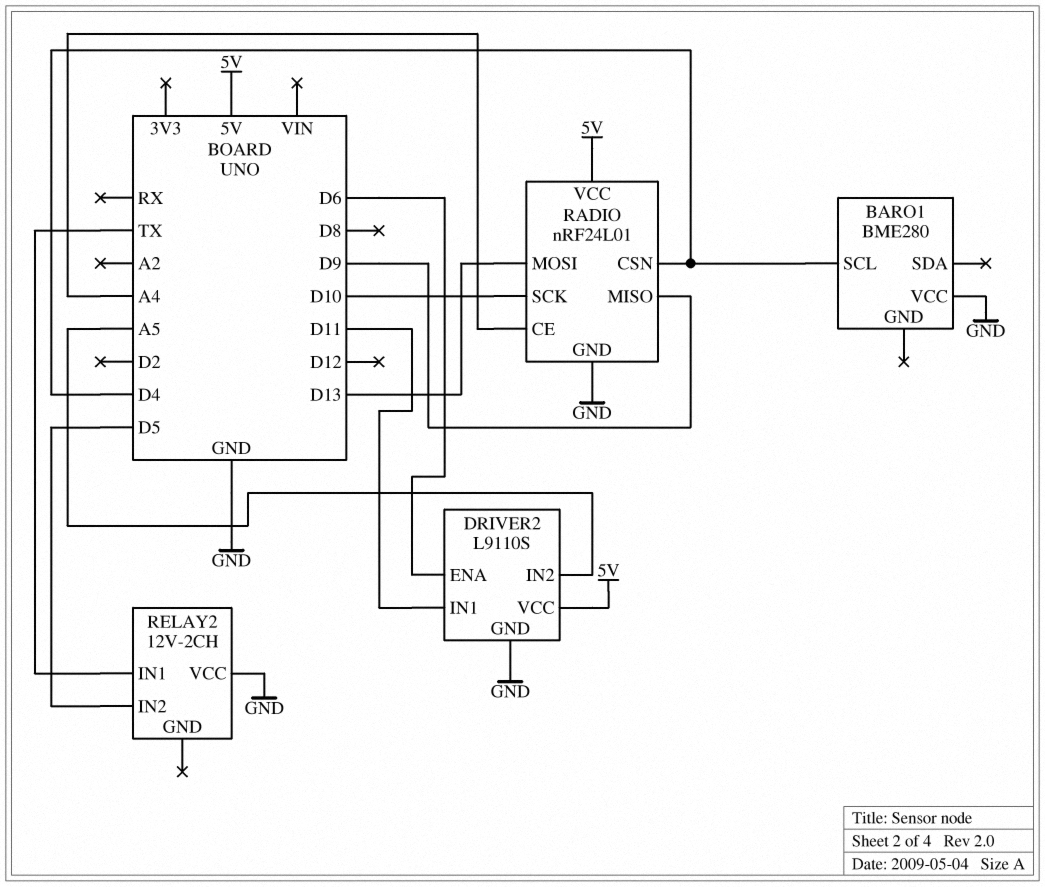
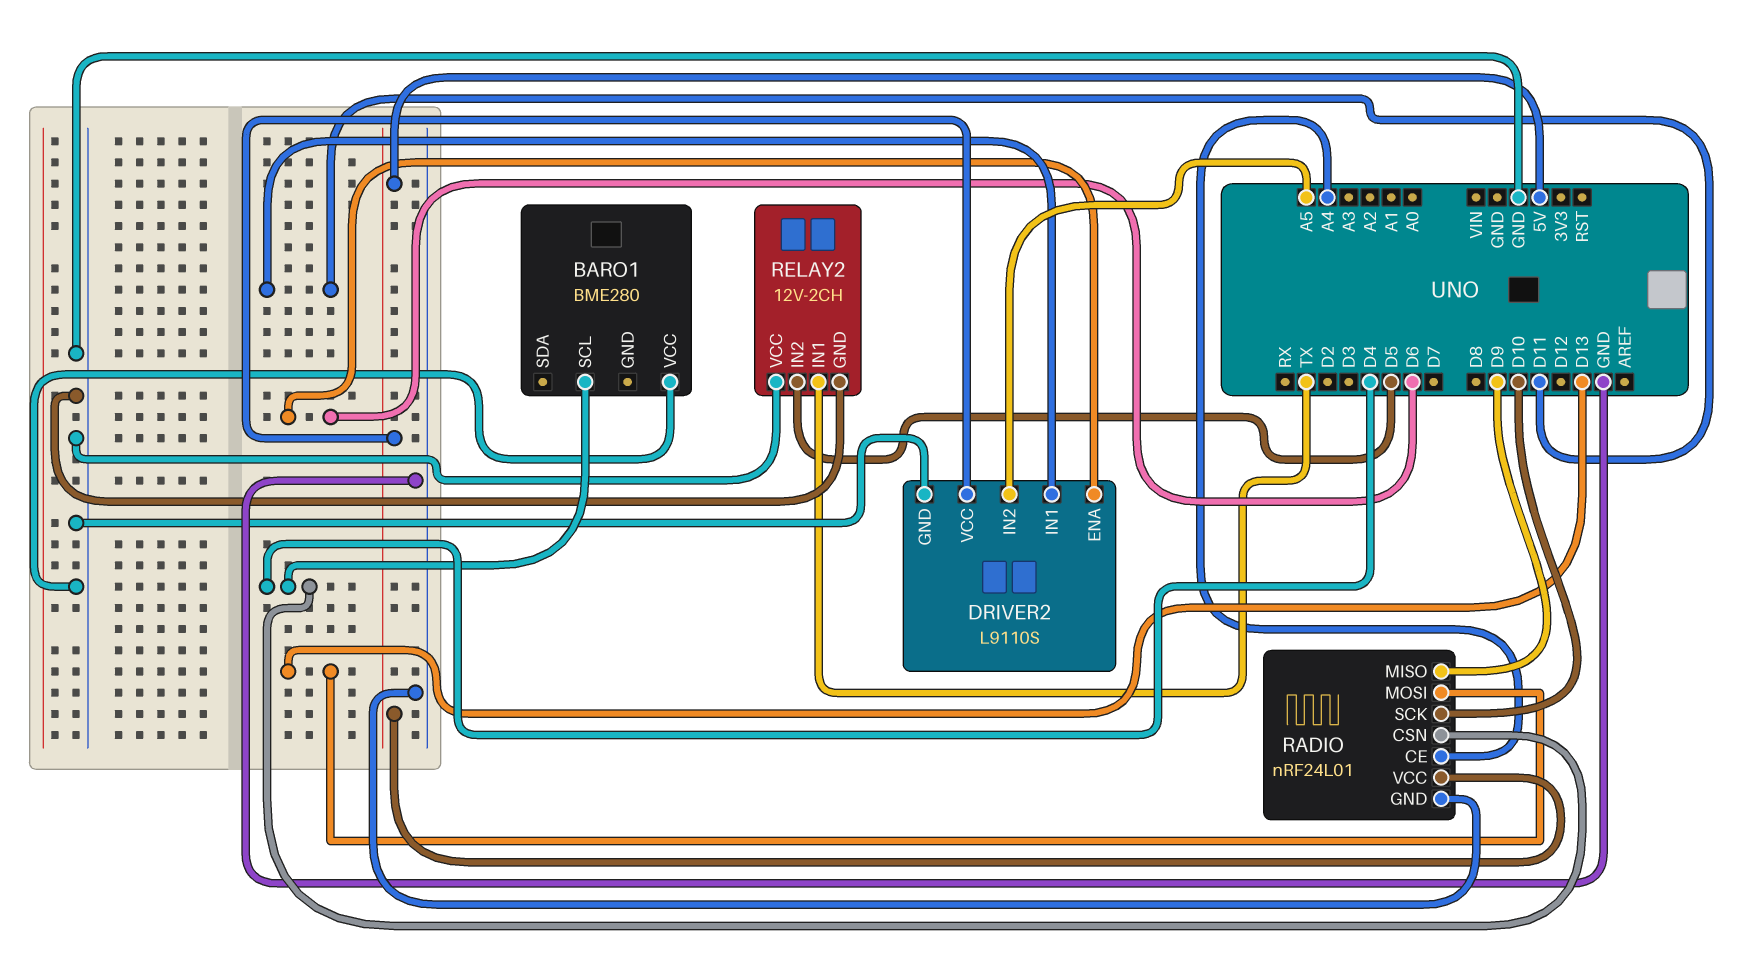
RELAY2 pin GND: none -> GND

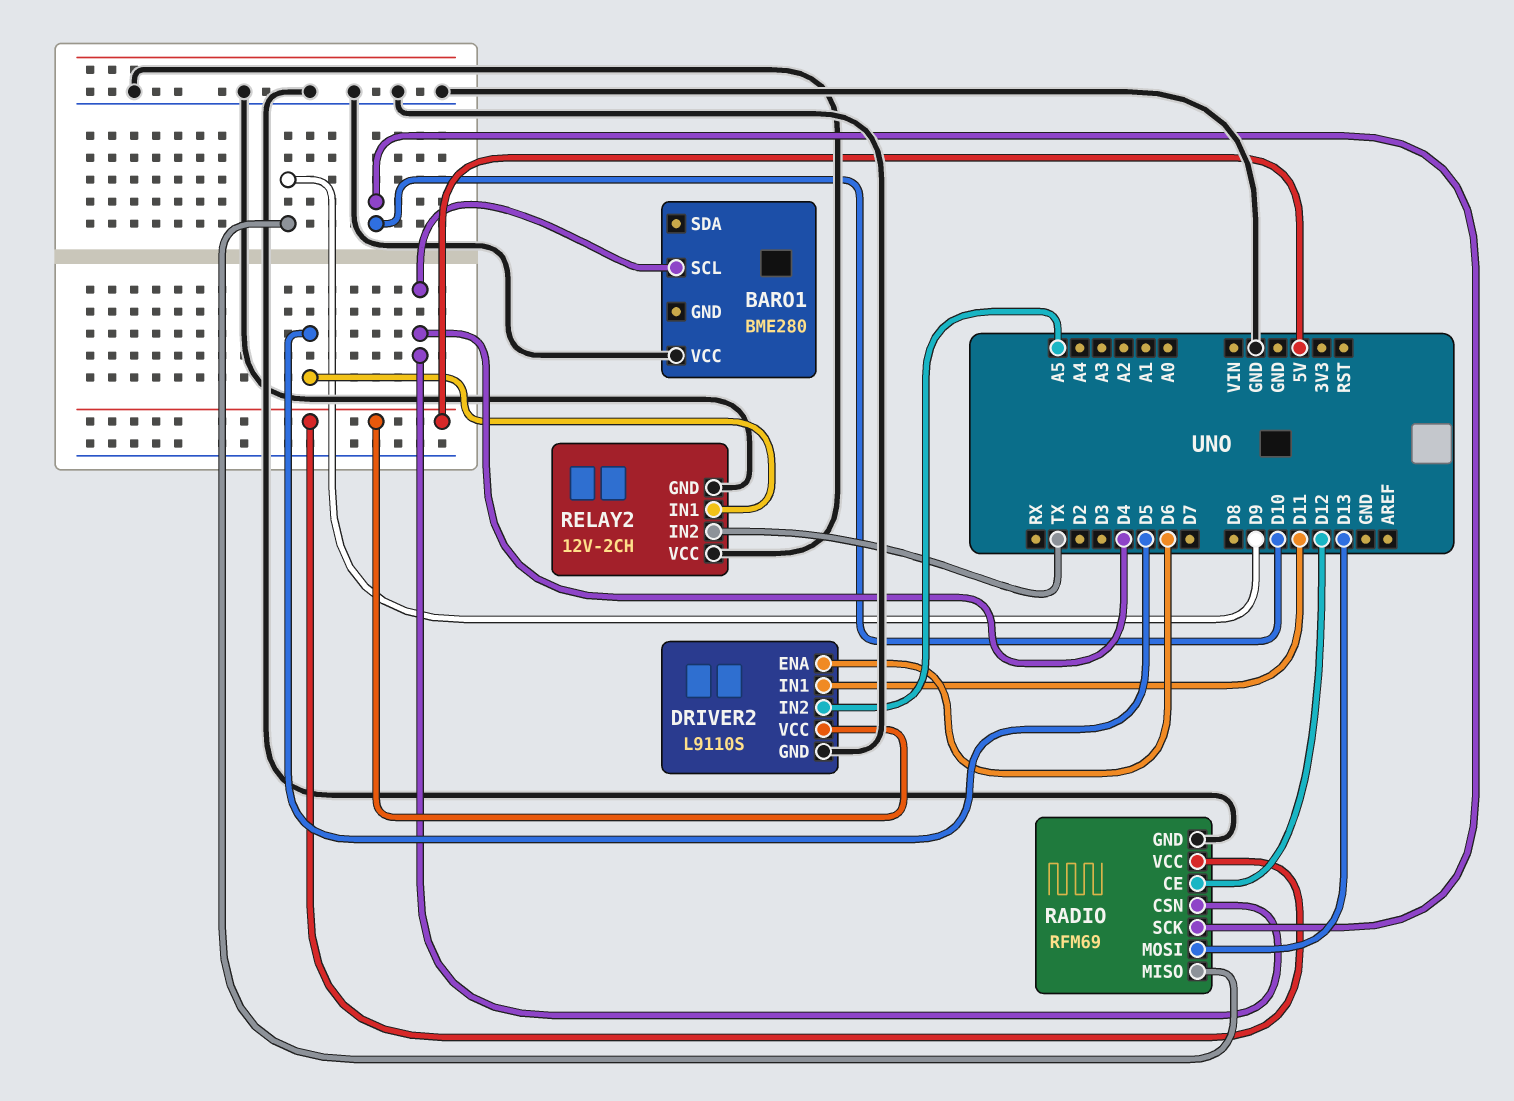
RADIO: nRF24L01 -> RFM69
RADIO pin CE: A4 -> D12
RELAY2 pin IN1: TX -> D5
RELAY2 pin IN2: D5 -> TX

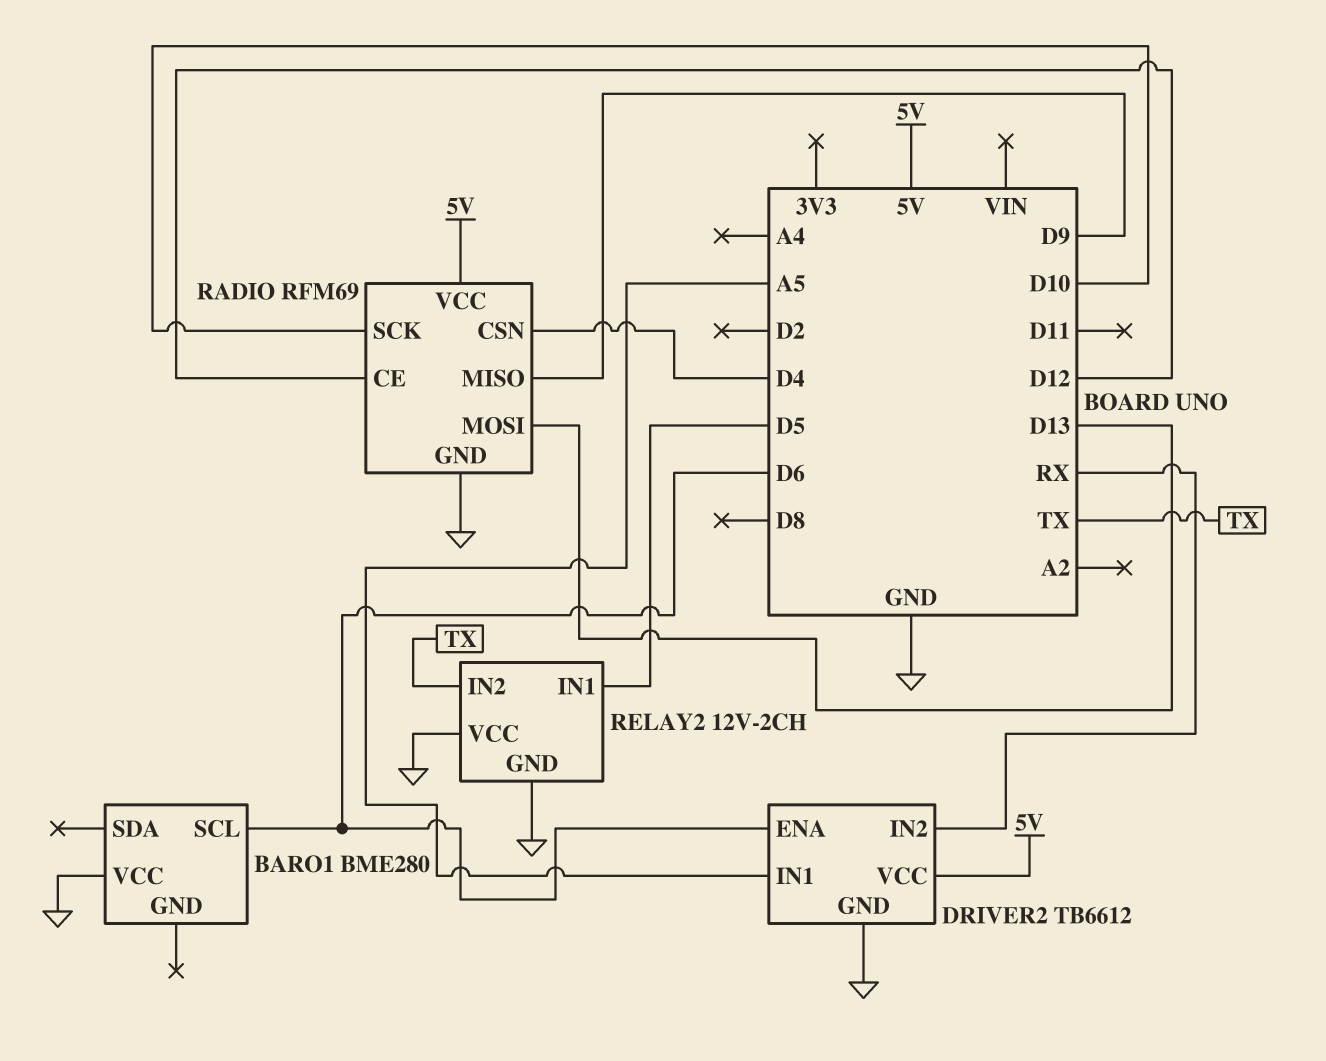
BARO1 pin SCL: D4 -> D6
DRIVER2: L9110S -> TB6612
DRIVER2 pin IN1: D11 -> A5
DRIVER2 pin IN2: A5 -> RX

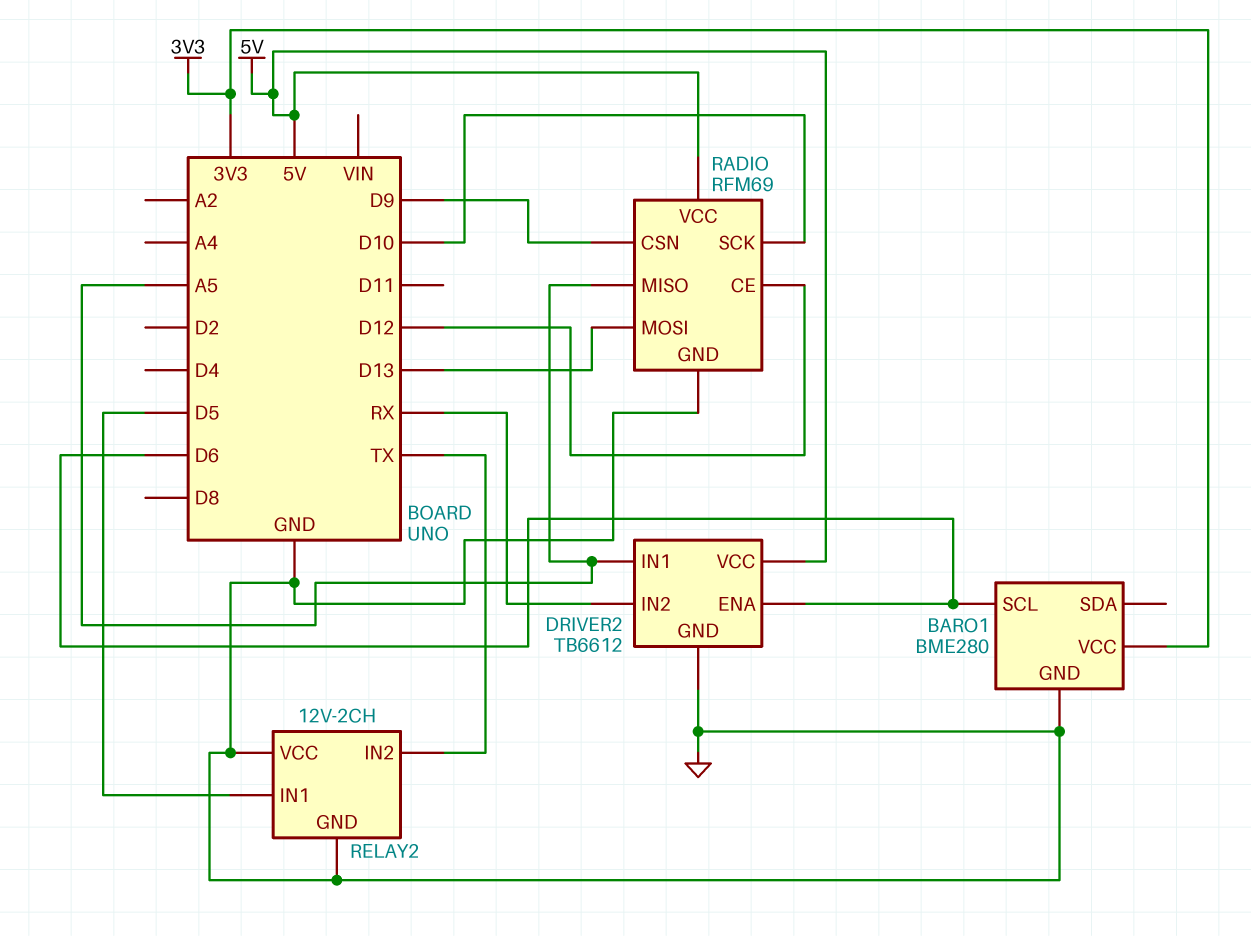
BARO1 pin GND: none -> GND
BARO1 pin VCC: GND -> 3V3
RADIO pin CSN: D4 -> D9
RADIO pin MISO: D9 -> A5

